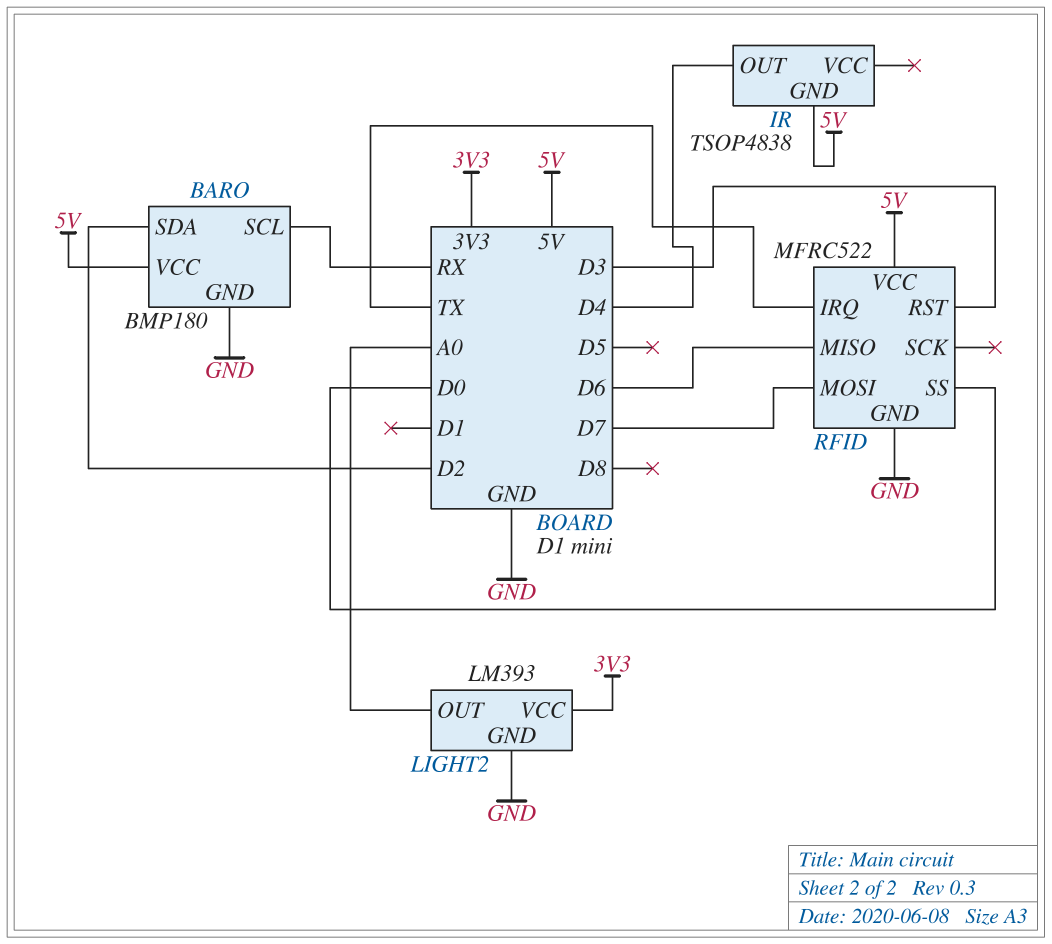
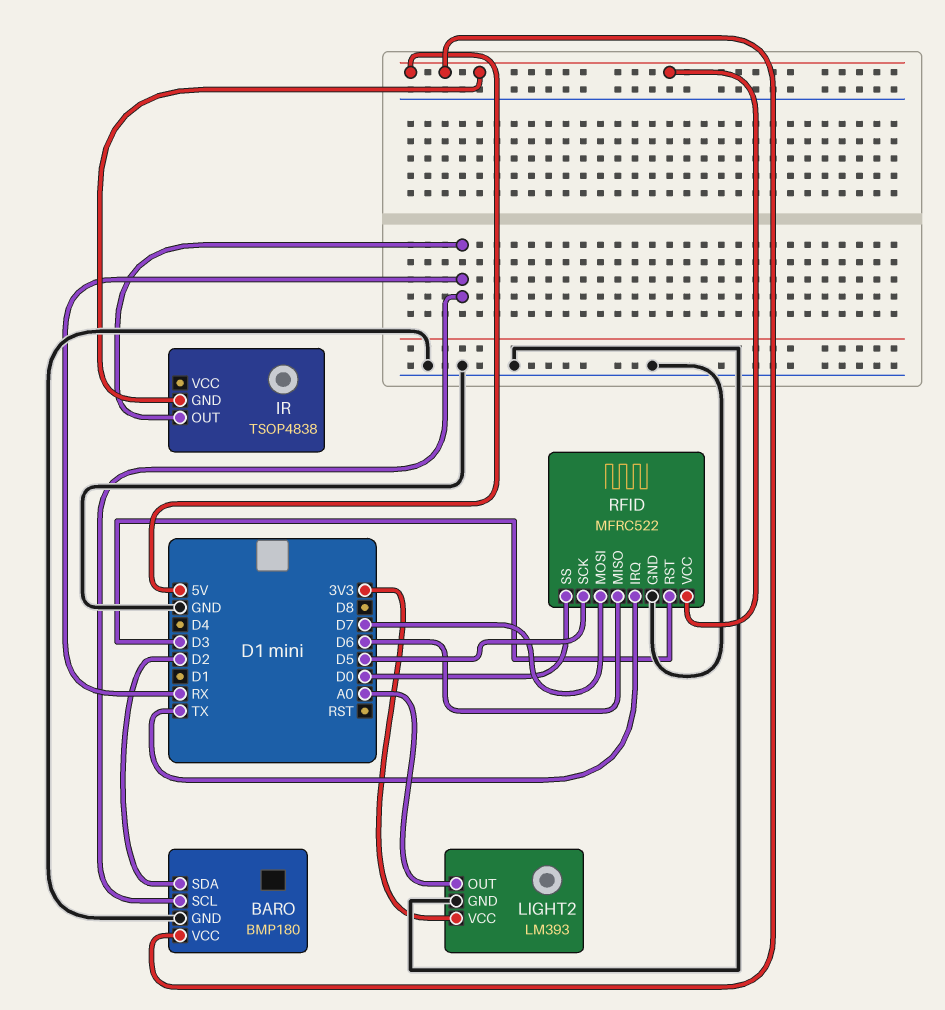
IR pin OUT: D4 -> RX
RFID pin SCK: none -> D5

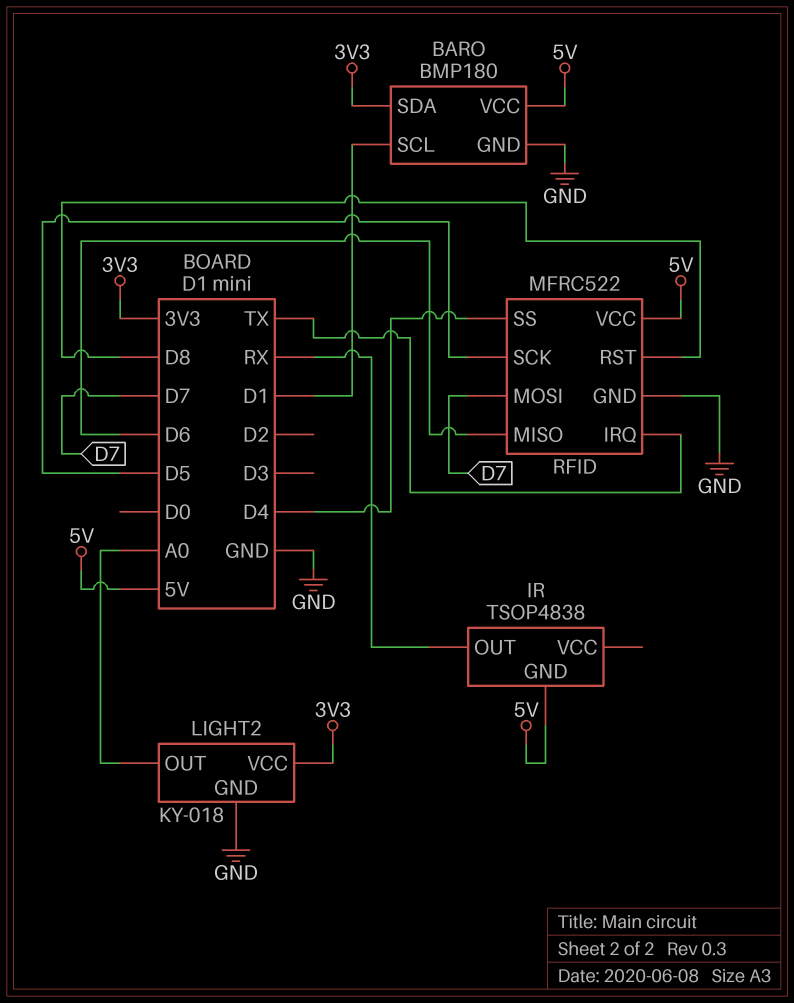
BARO pin SCL: RX -> D1
BARO pin SDA: D2 -> 3V3
LIGHT2: LM393 -> KY-018
RFID pin RST: D3 -> D8
RFID pin SS: D0 -> D4

